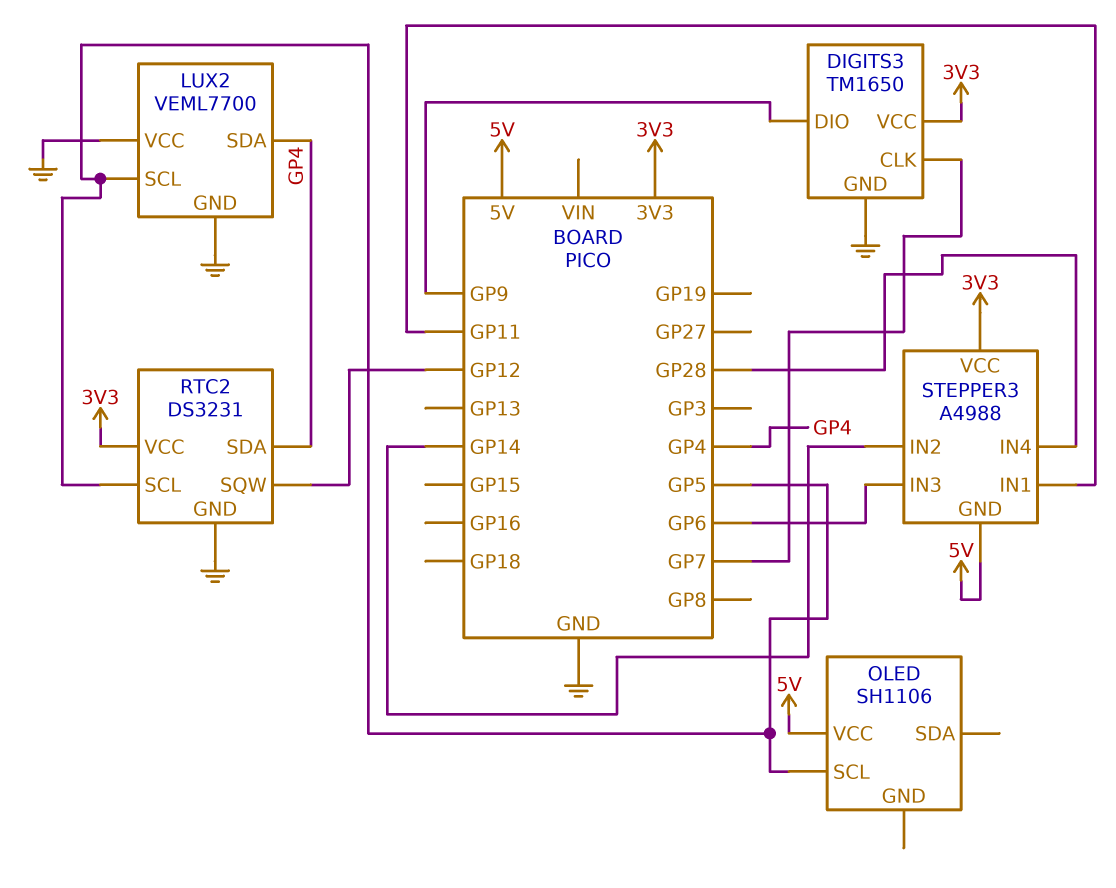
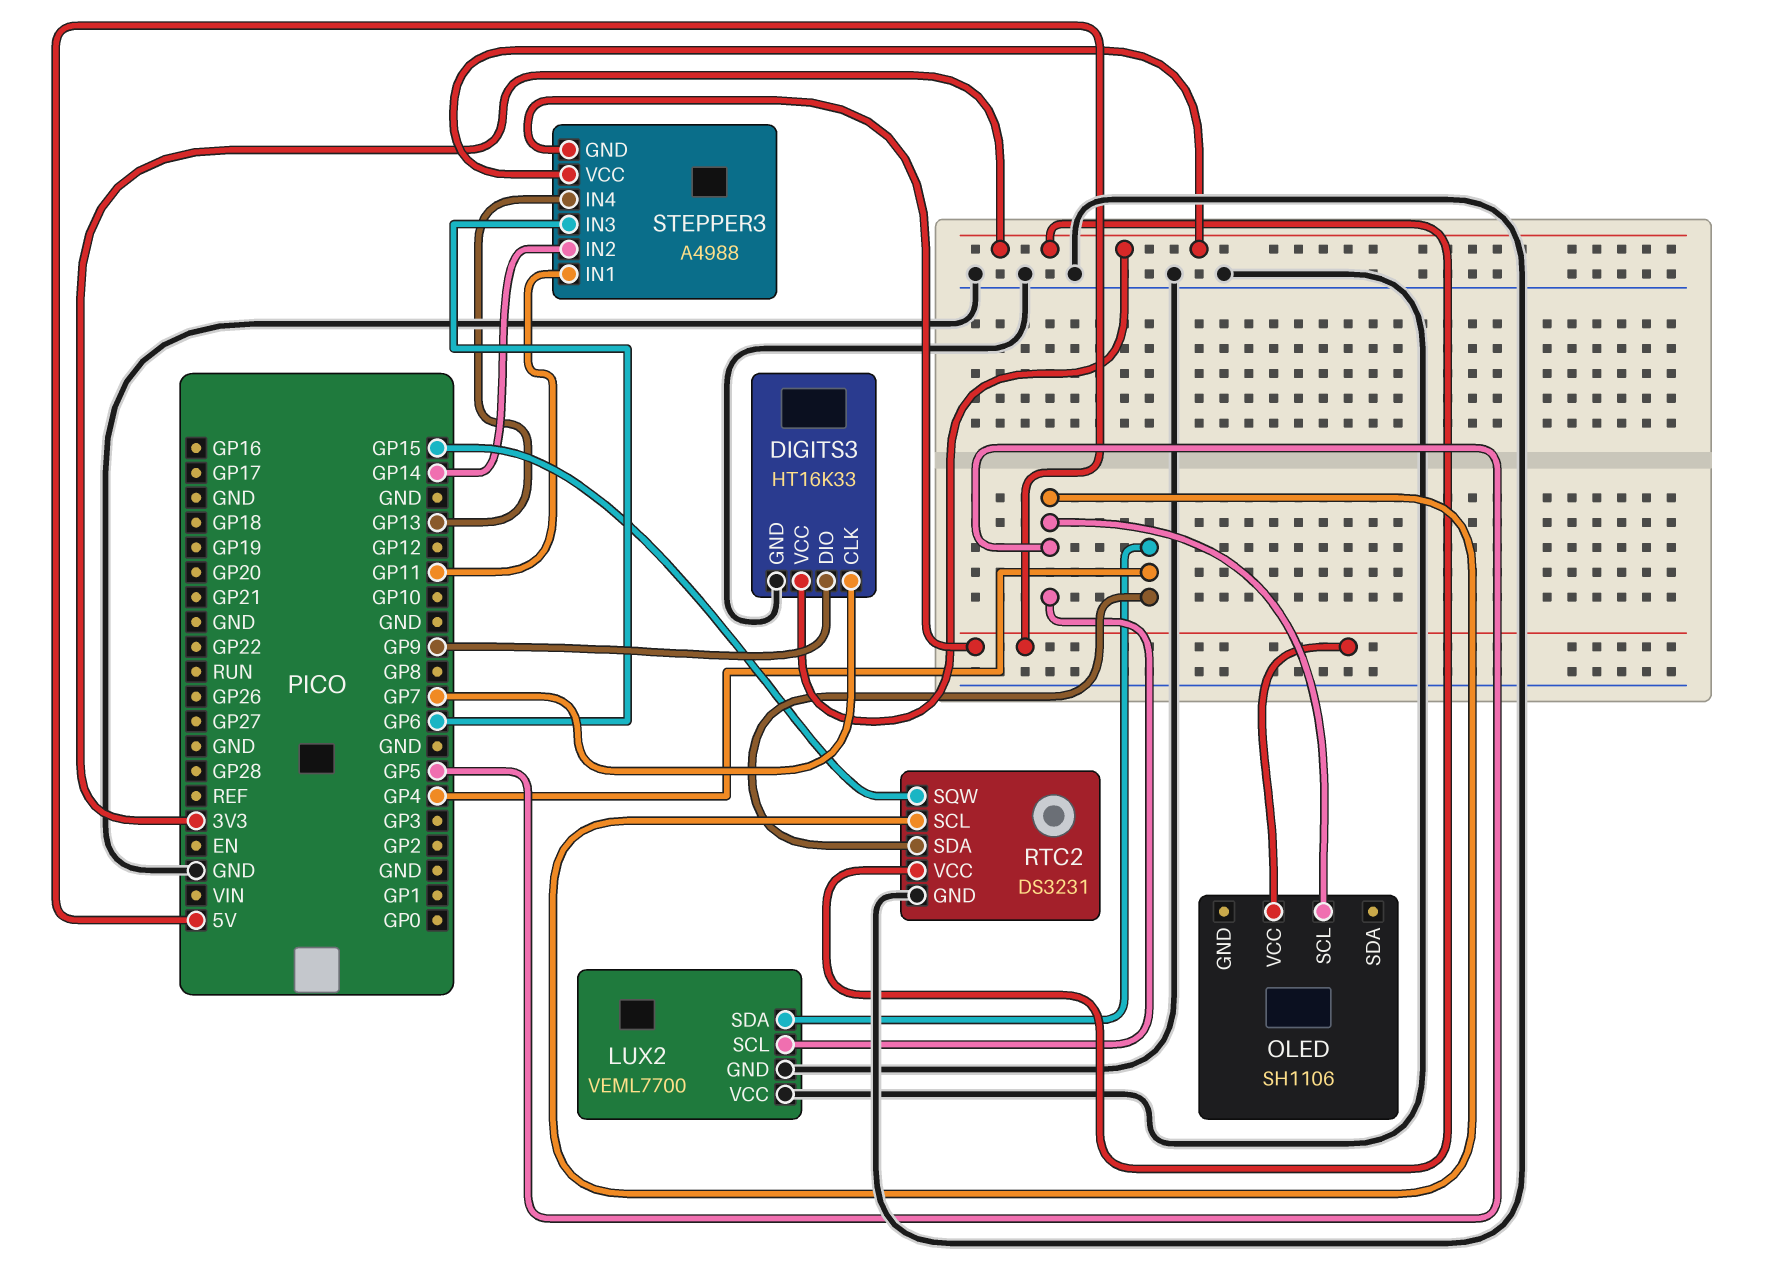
DIGITS3: TM1650 -> HT16K33
RTC2 pin SQW: GP12 -> GP15
STEPPER3 pin IN4: GP28 -> GP13

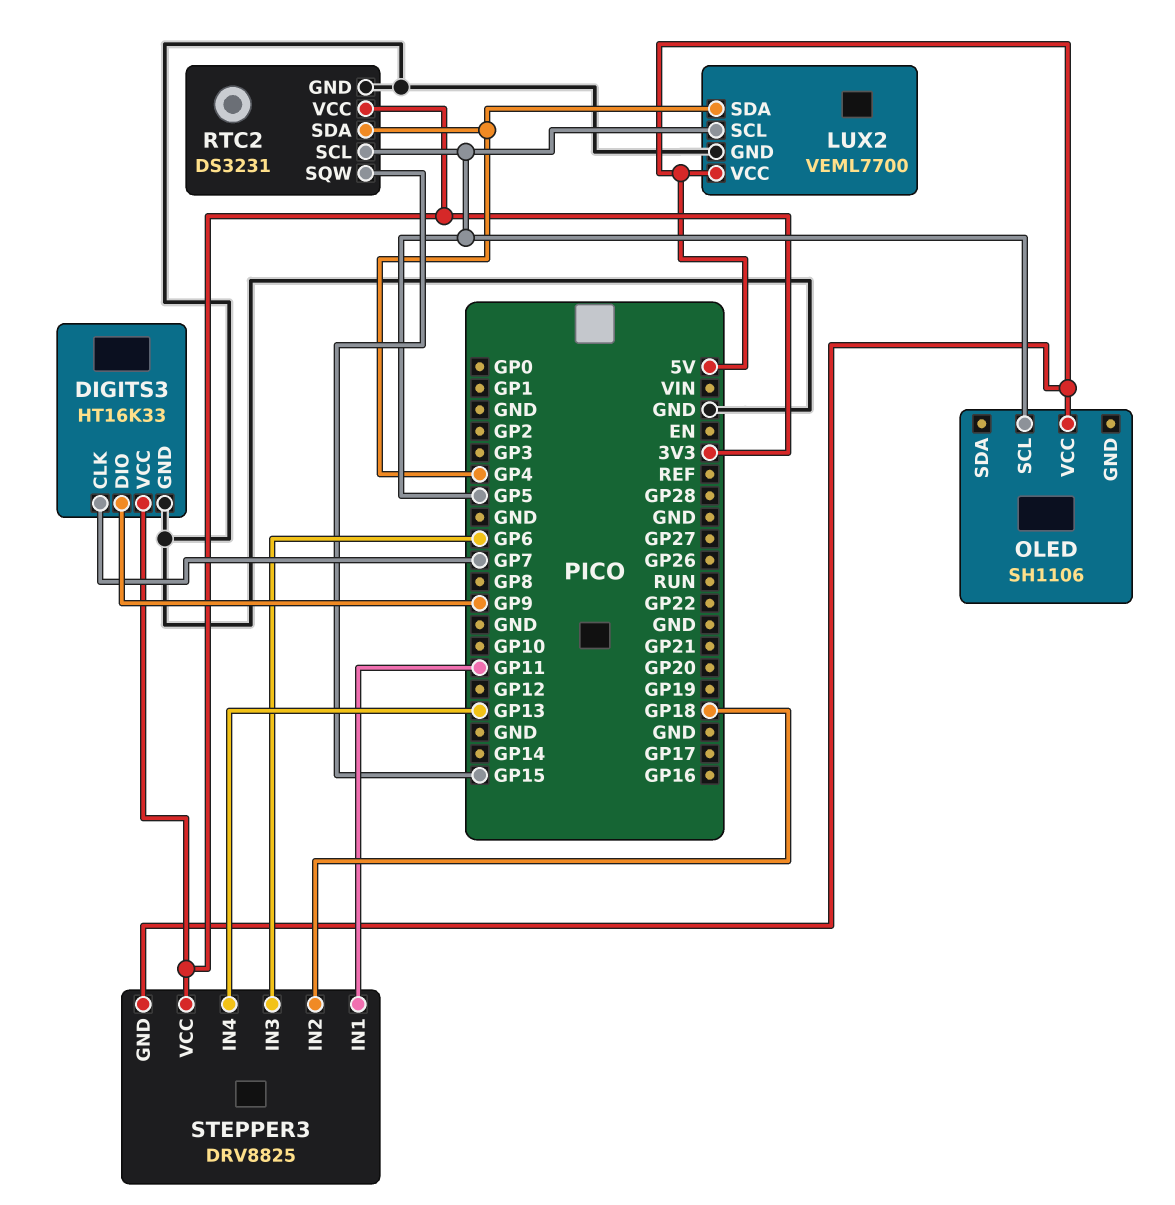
LUX2 pin VCC: GND -> 5V
STEPPER3: A4988 -> DRV8825
STEPPER3 pin IN2: GP14 -> GP18

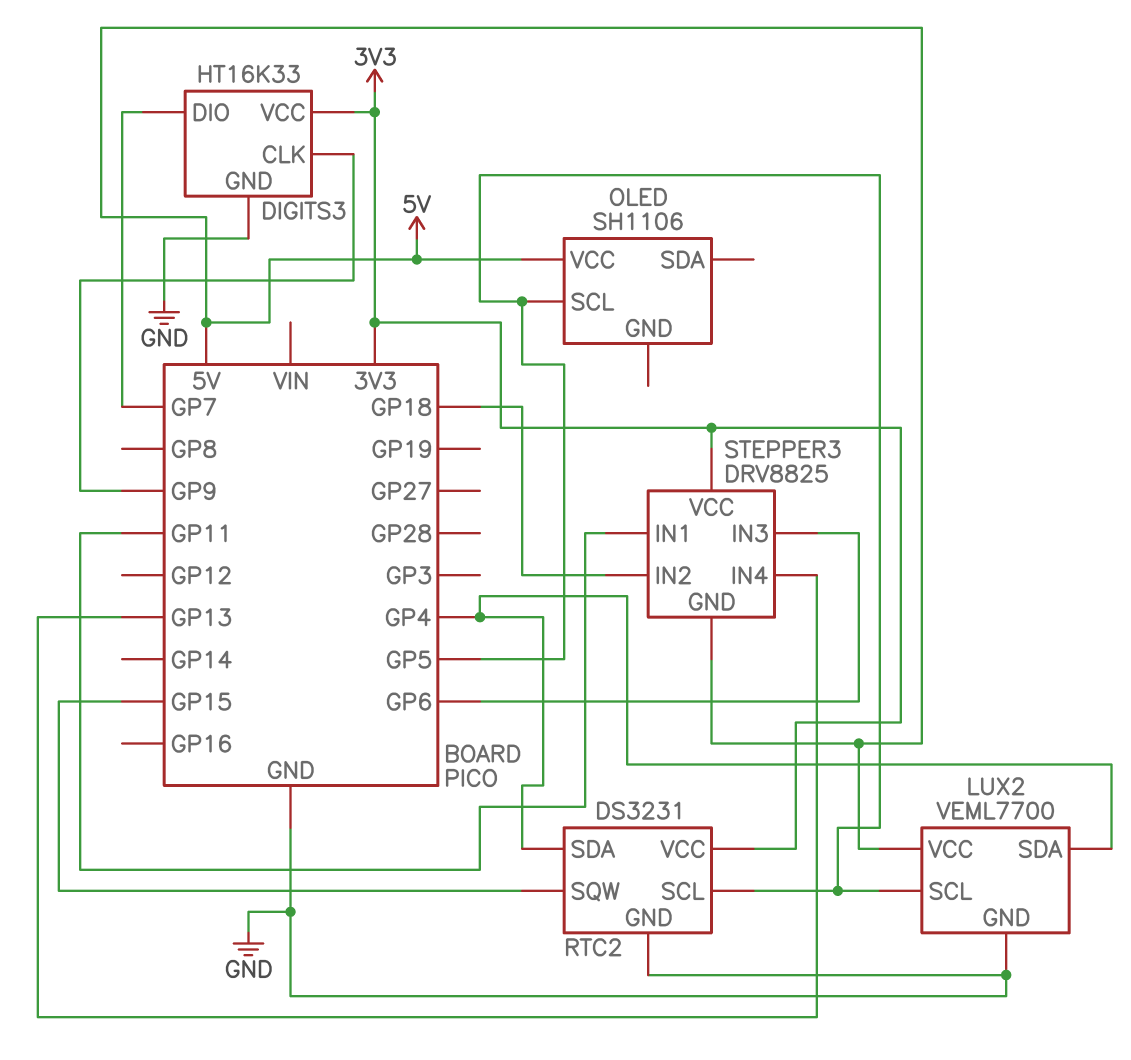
DIGITS3 pin CLK: GP7 -> GP9
DIGITS3 pin DIO: GP9 -> GP7

